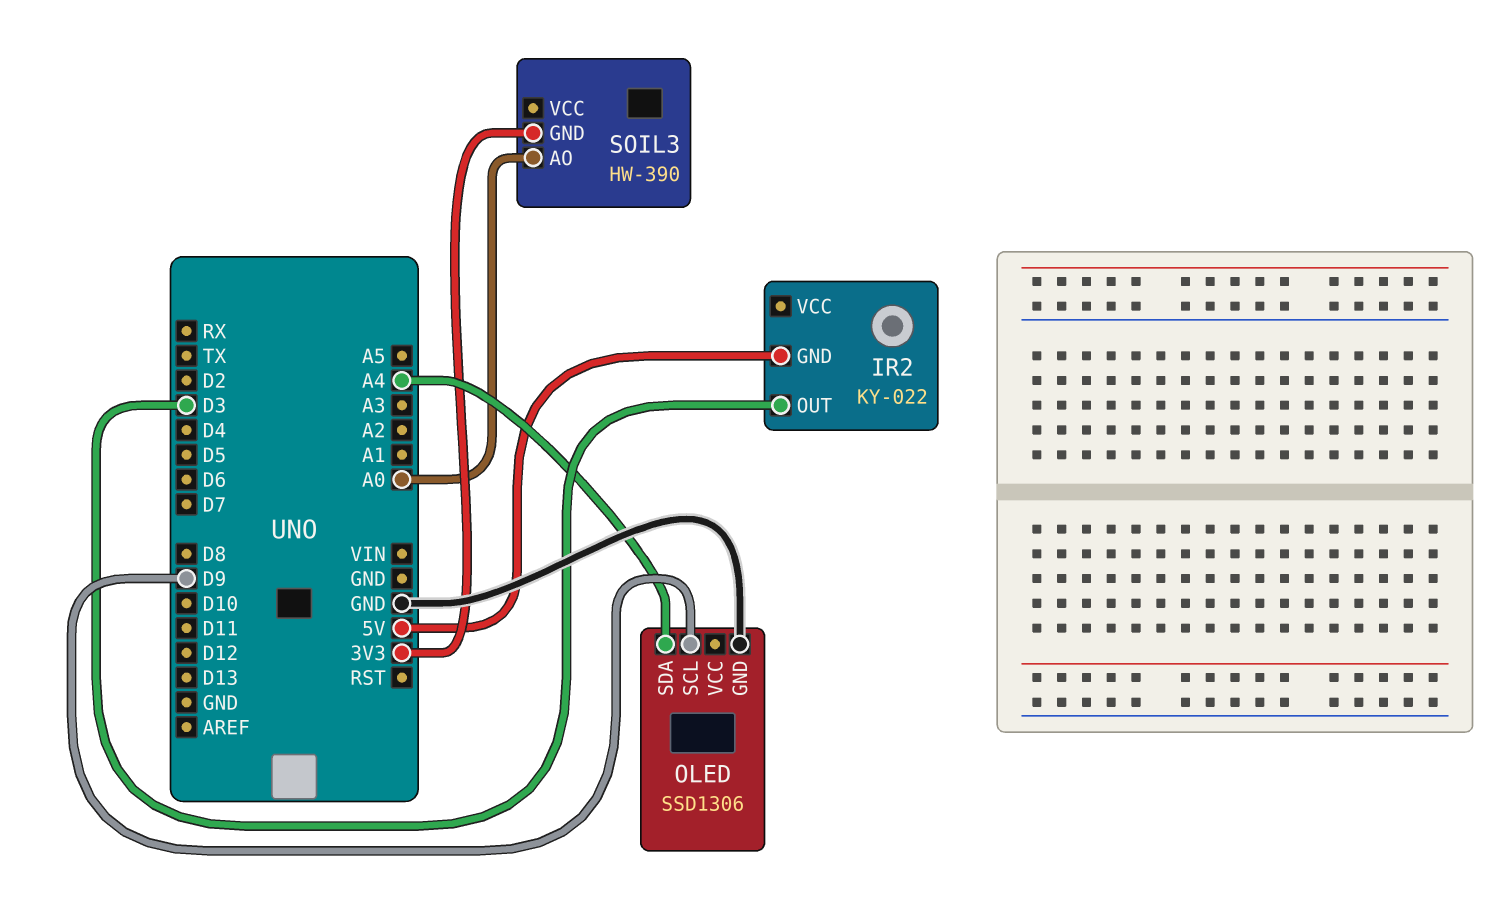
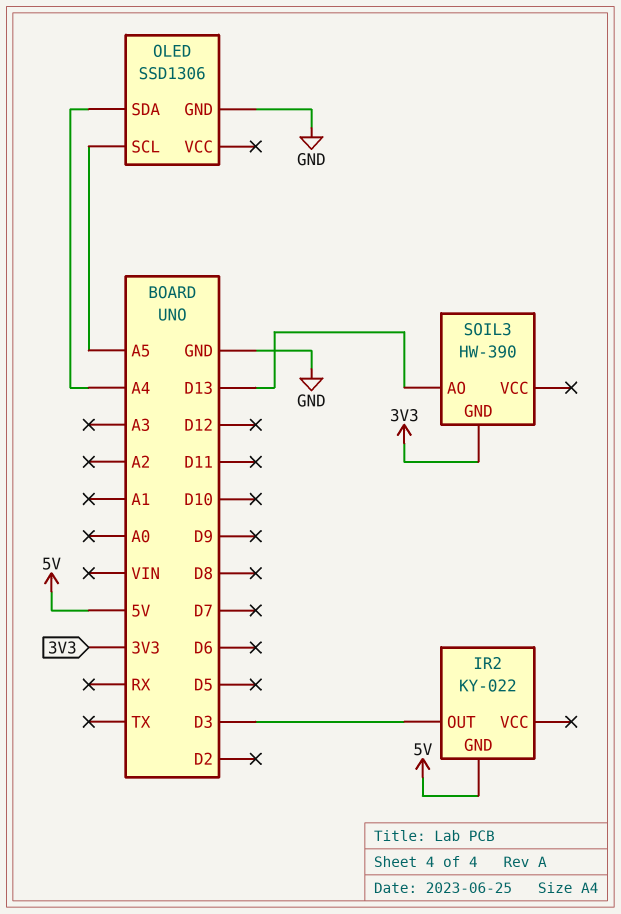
OLED pin SCL: D9 -> A5
SOIL3 pin AO: A0 -> D13

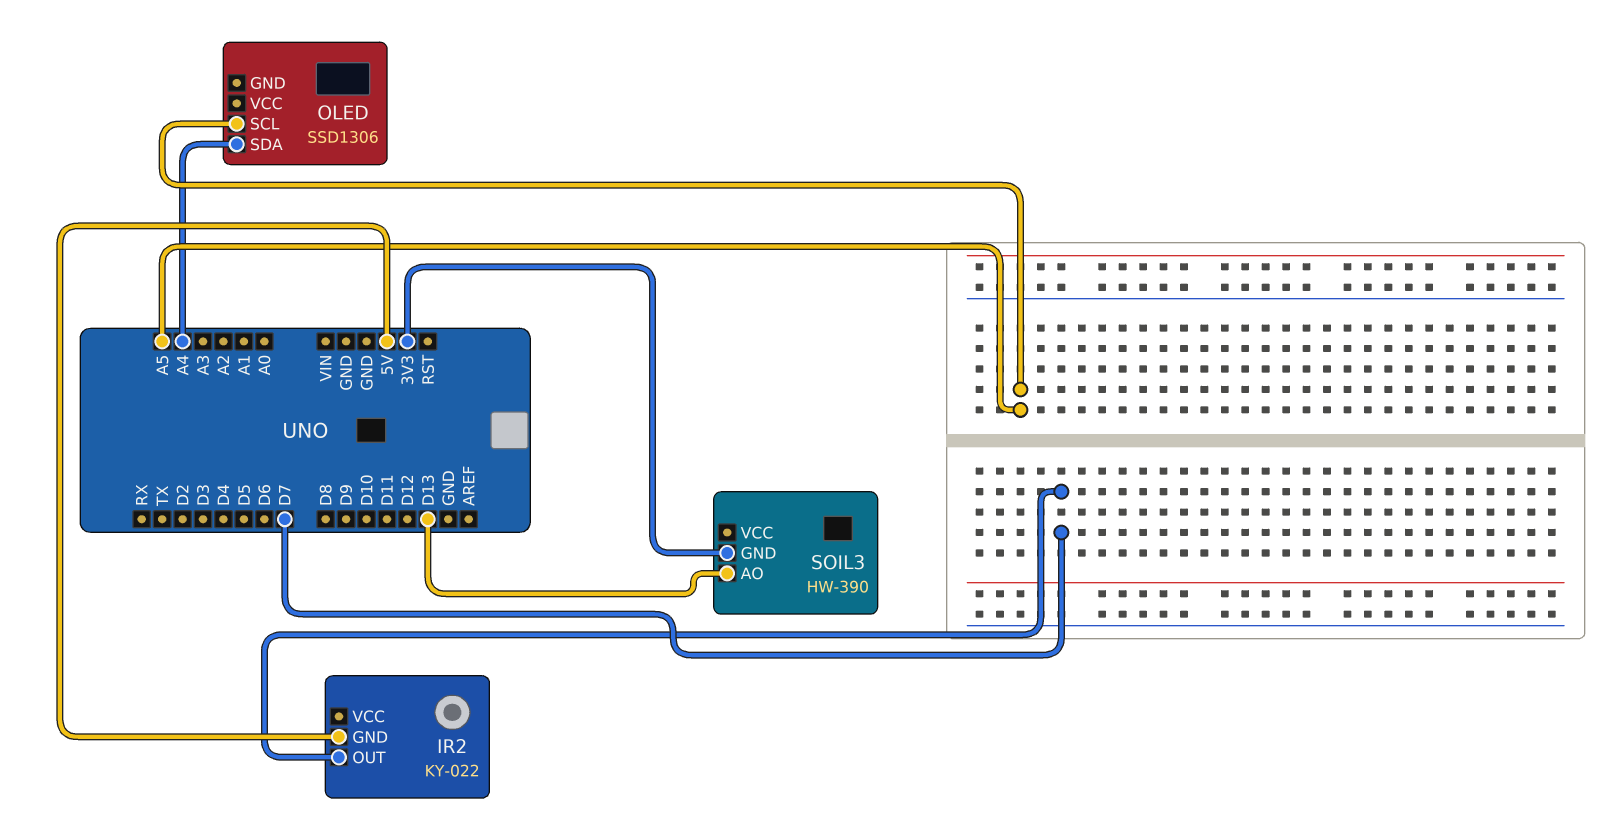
IR2 pin OUT: D3 -> D7
OLED pin GND: GND -> none

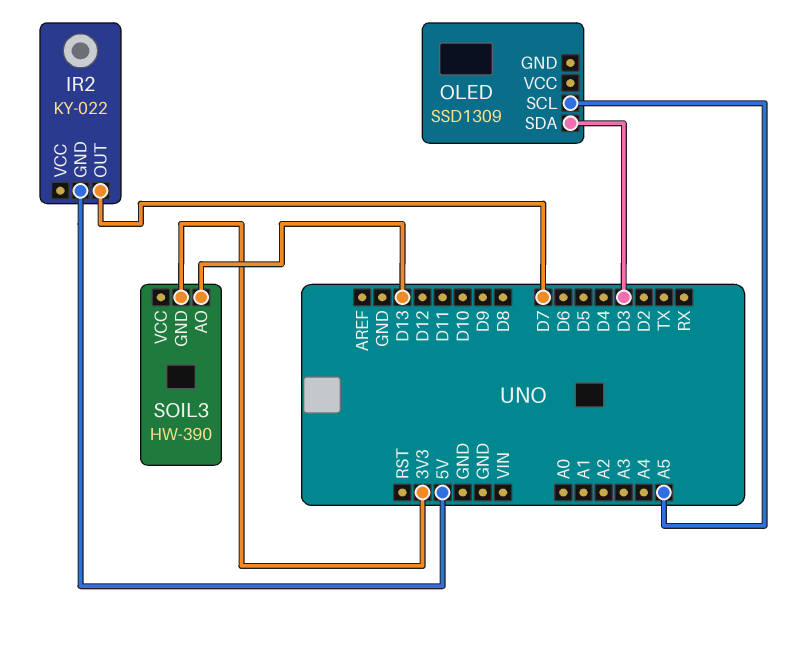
OLED: SSD1306 -> SSD1309
OLED pin SDA: A4 -> D3

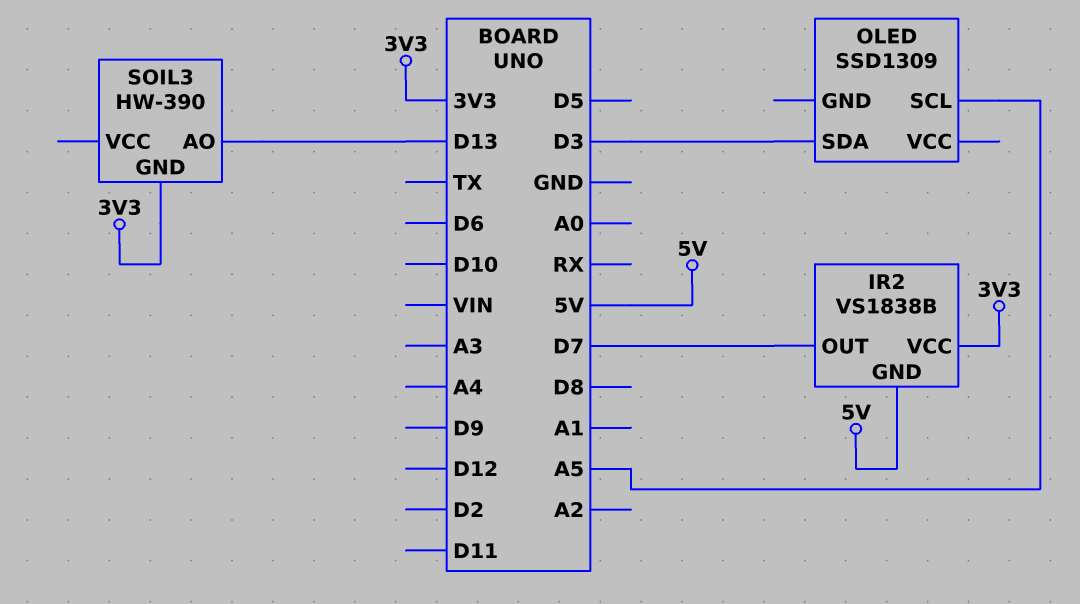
IR2: KY-022 -> VS1838B
IR2 pin VCC: none -> 3V3

